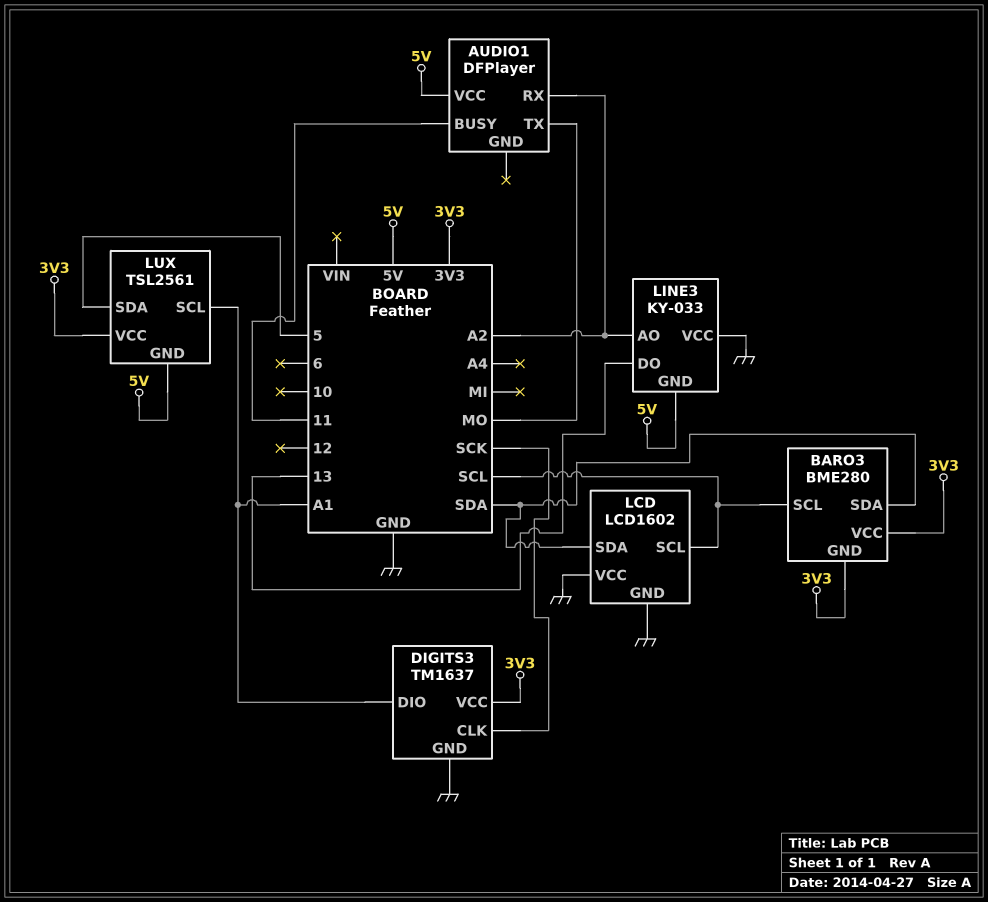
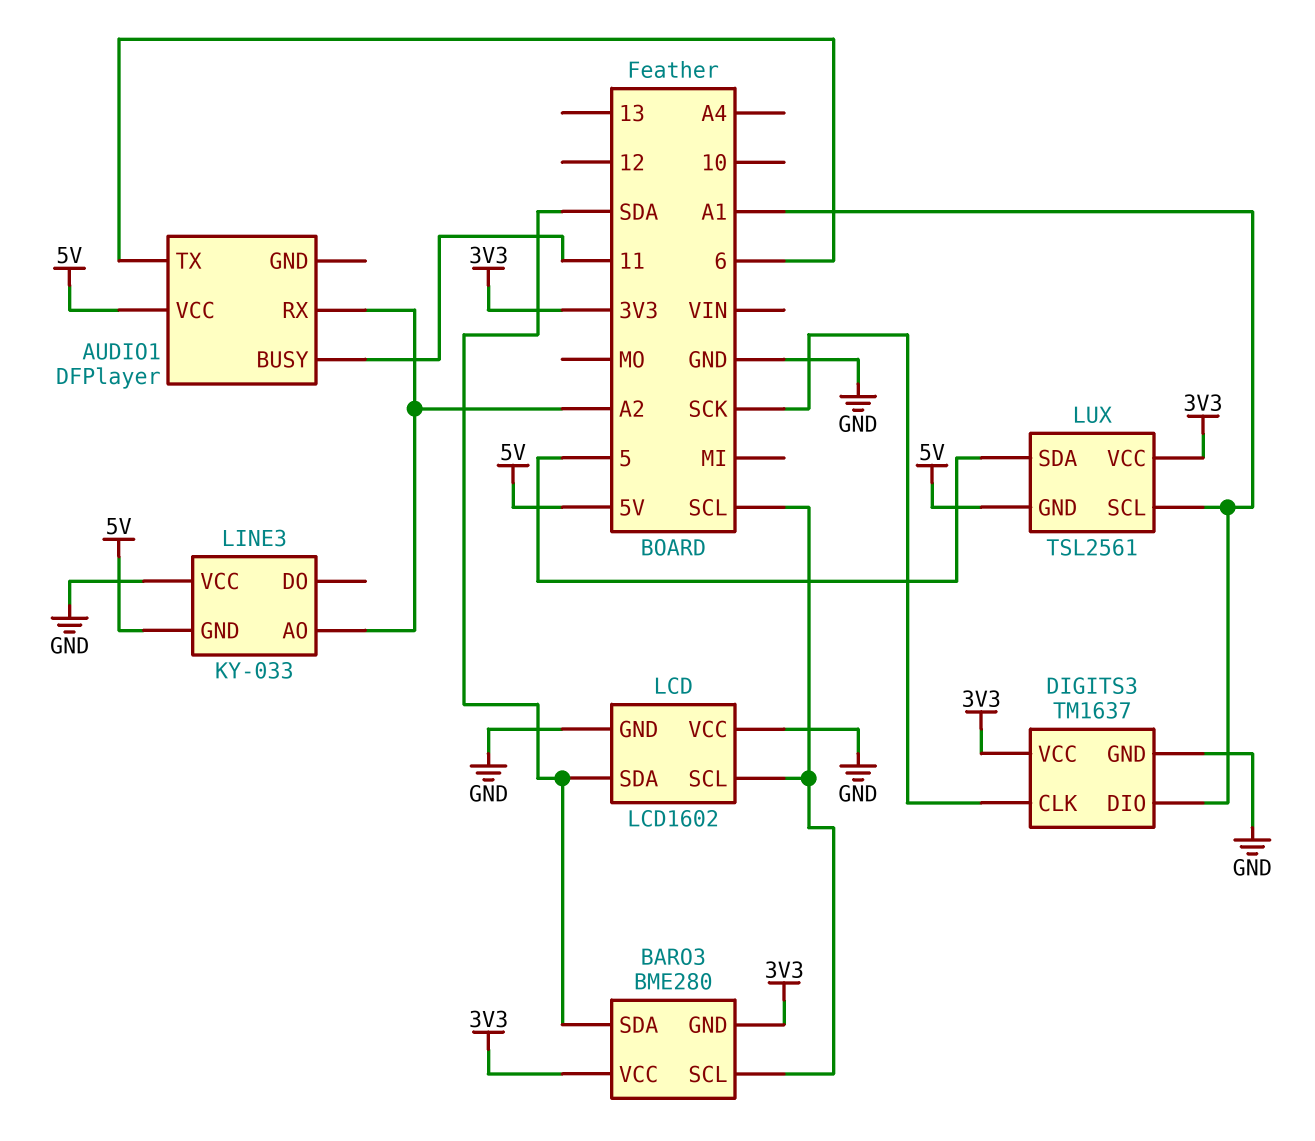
AUDIO1 pin TX: MO -> 6
LINE3 pin DO: 13 -> none

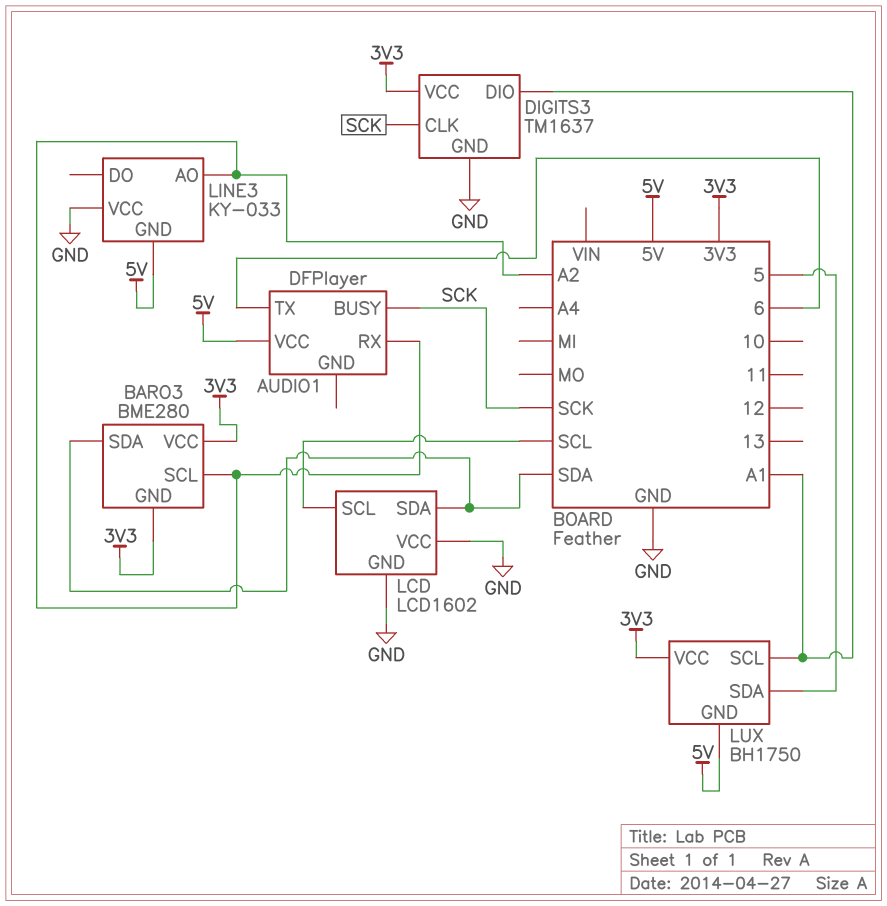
AUDIO1 pin BUSY: 11 -> SCK
BARO3 pin SCL: SCL -> A2
LUX: TSL2561 -> BH1750

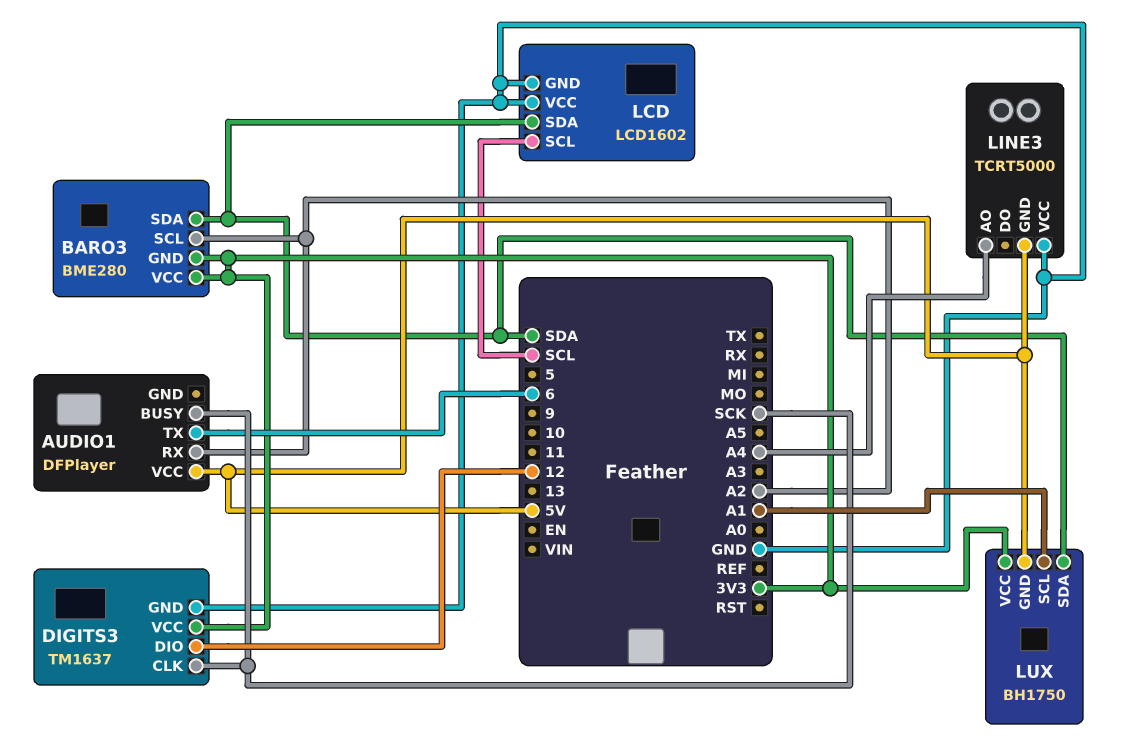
DIGITS3 pin DIO: A1 -> 12
LINE3: KY-033 -> TCRT5000
LINE3 pin AO: A2 -> A4
LUX pin SDA: 5 -> SDA

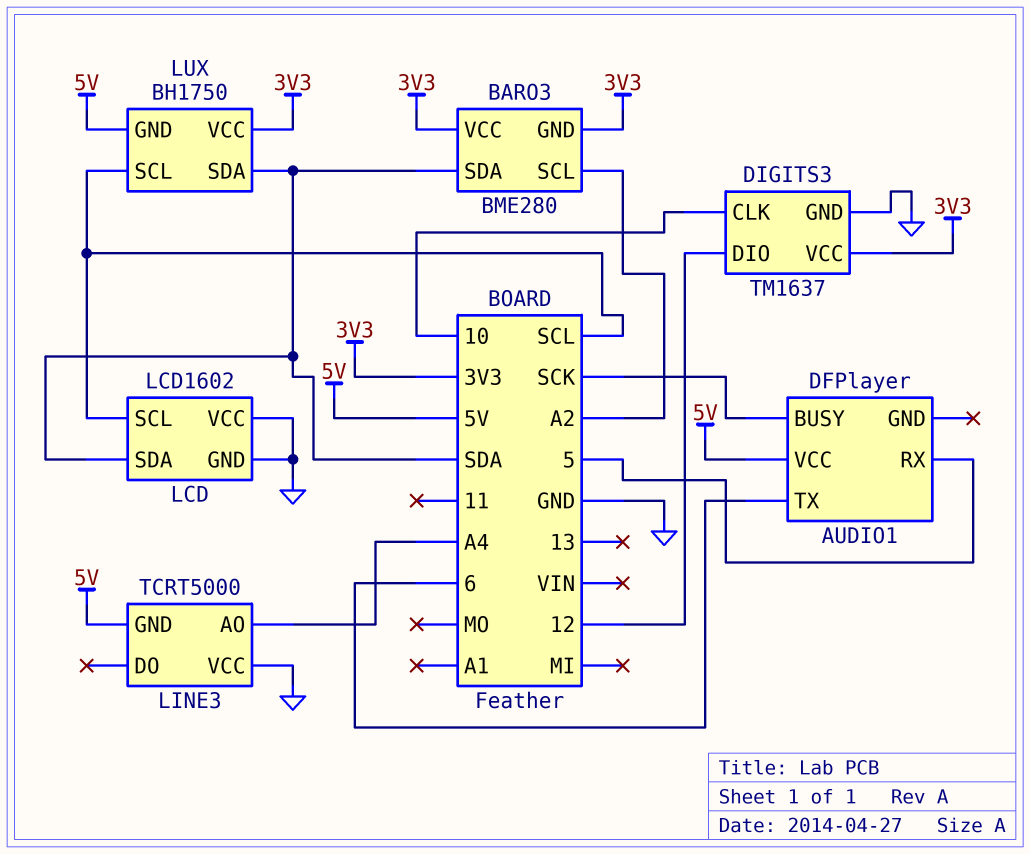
AUDIO1 pin RX: A2 -> 5
DIGITS3 pin CLK: SCK -> 10
LUX pin SCL: A1 -> SCL

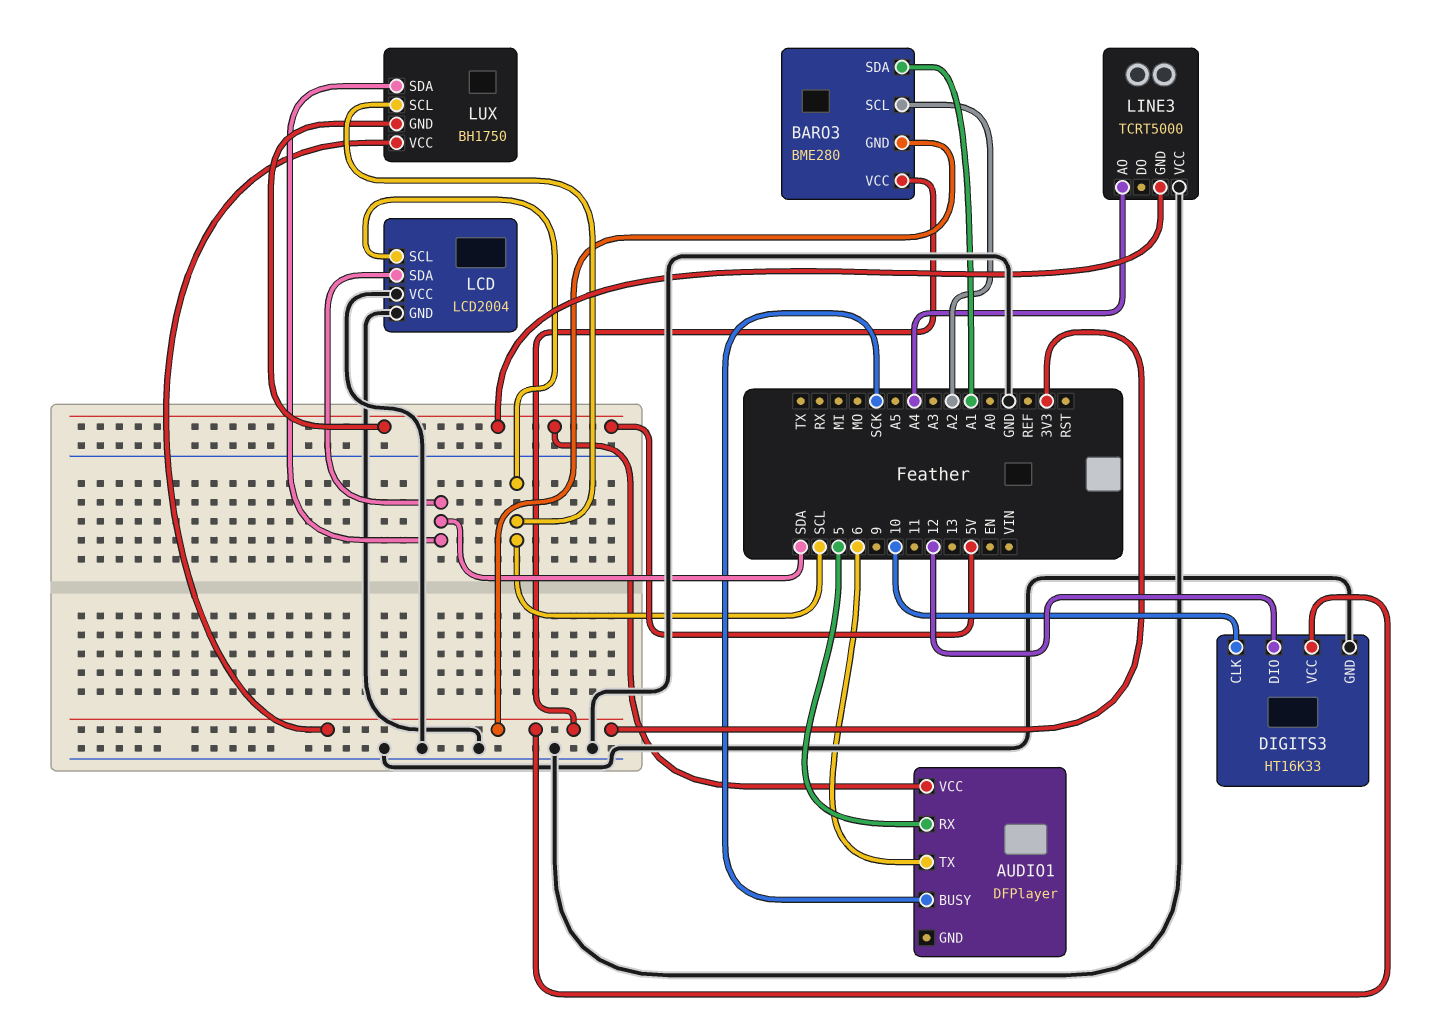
BARO3 pin SDA: SDA -> A1
DIGITS3: TM1637 -> HT16K33
LCD: LCD1602 -> LCD2004

